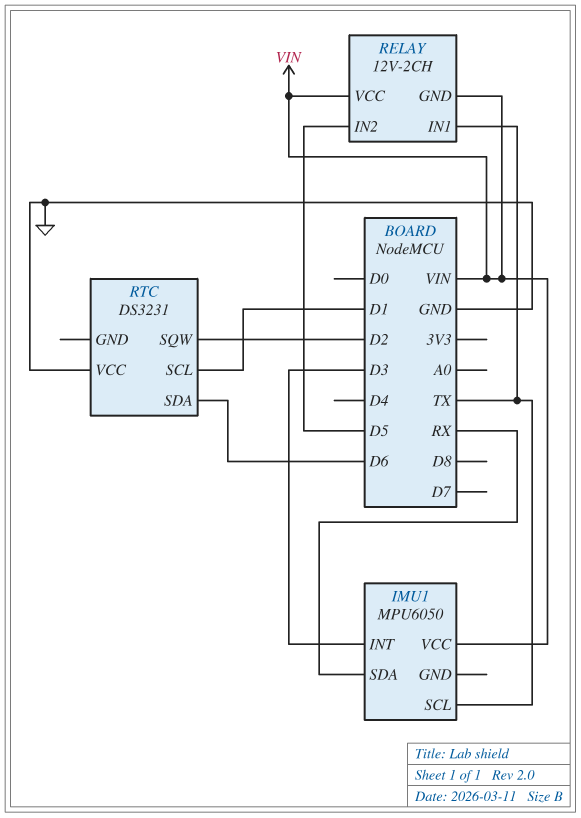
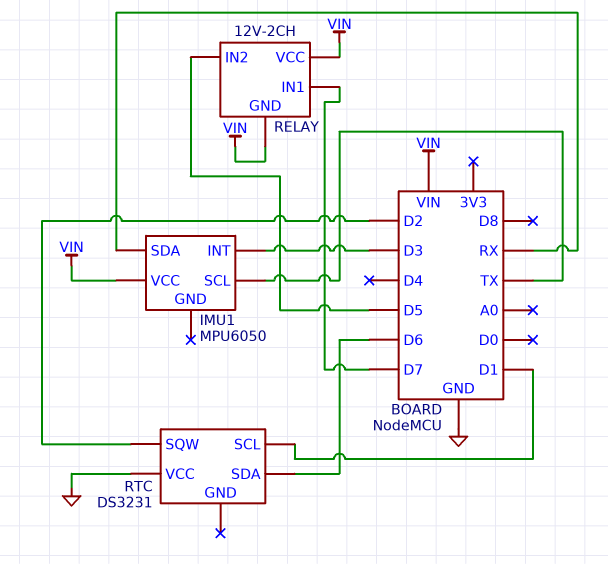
RELAY pin IN1: TX -> D7

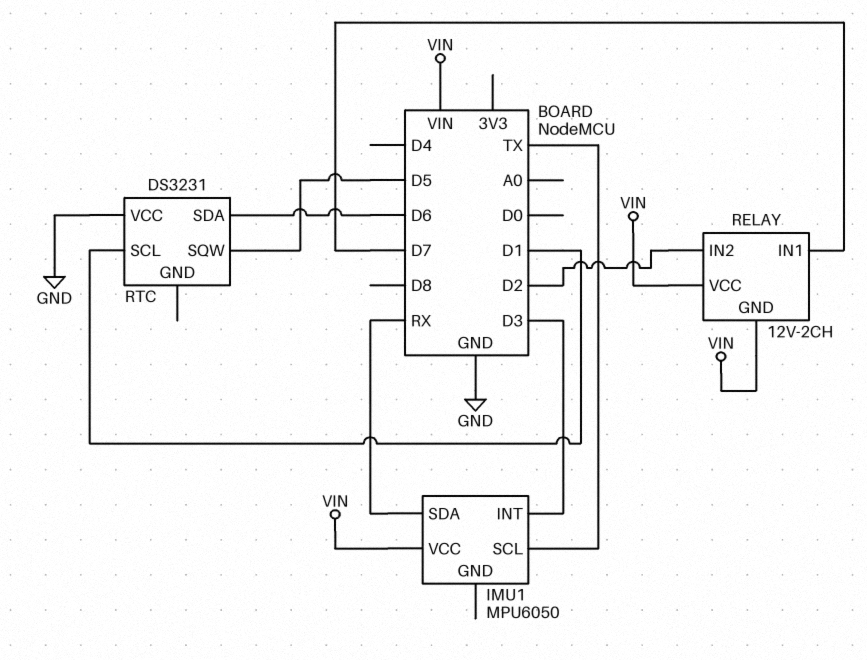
RELAY pin IN2: D5 -> D2
RTC pin SQW: D2 -> D5

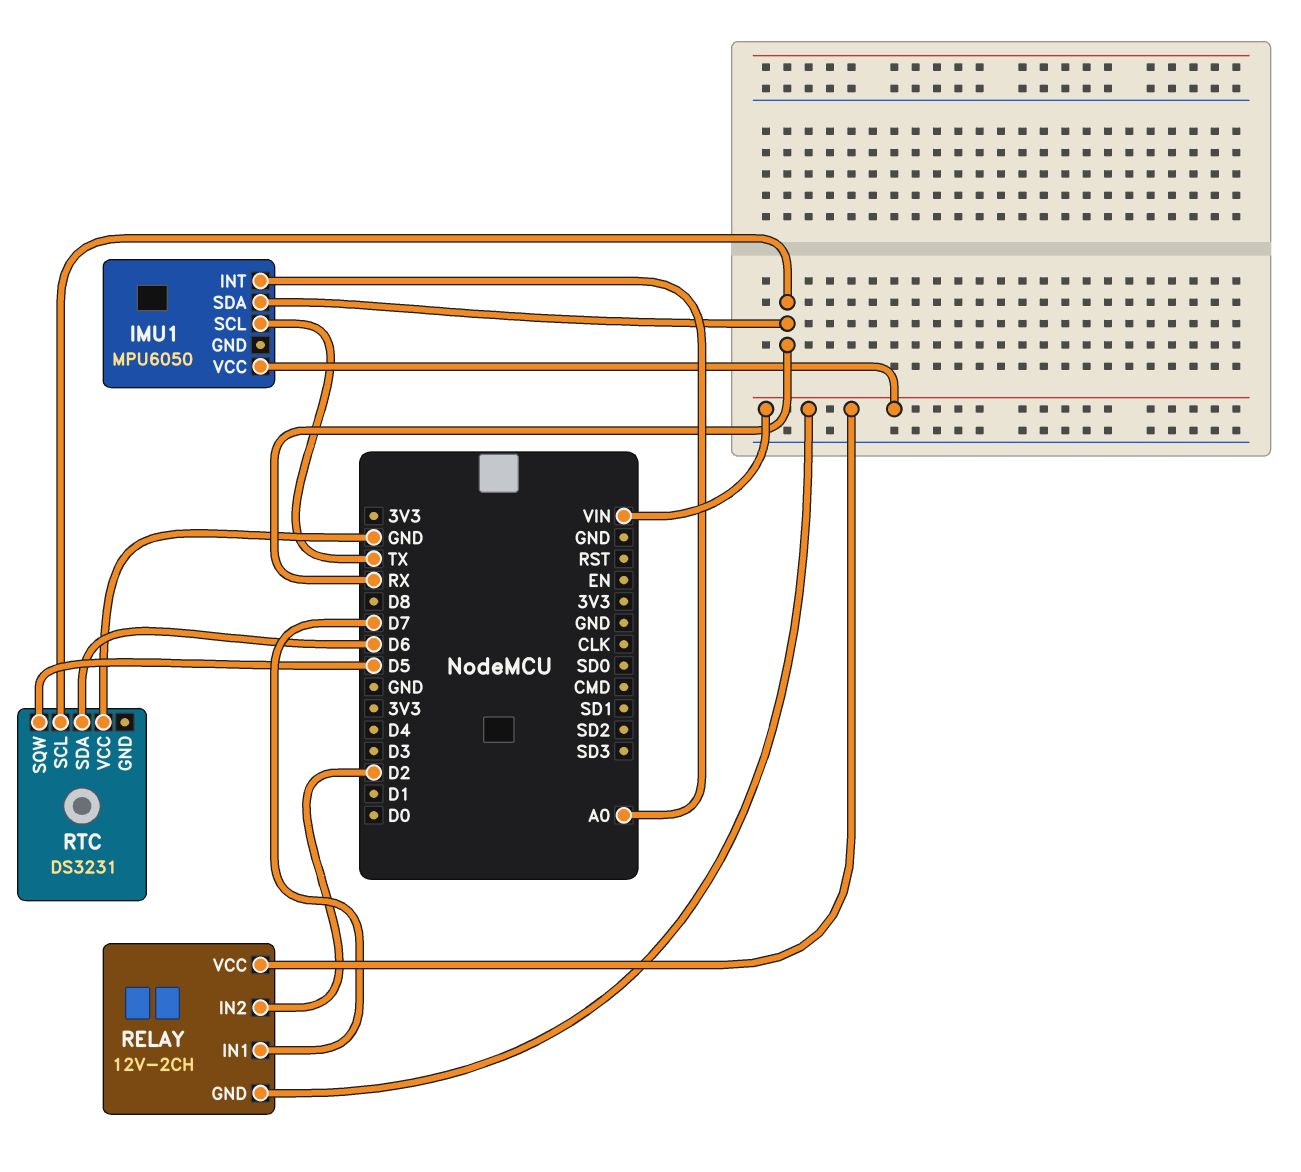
IMU1 pin INT: D3 -> A0
RTC pin SCL: D1 -> RX

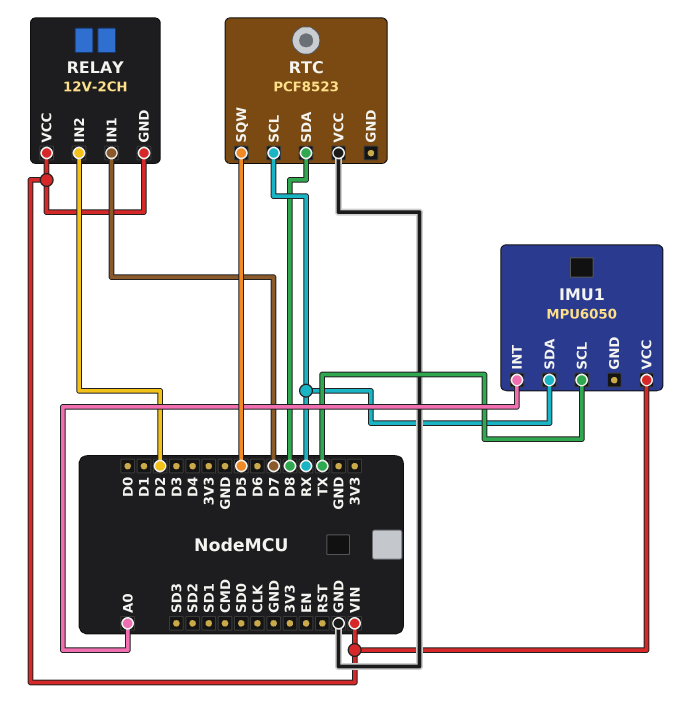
RTC: DS3231 -> PCF8523
RTC pin SDA: D6 -> D8

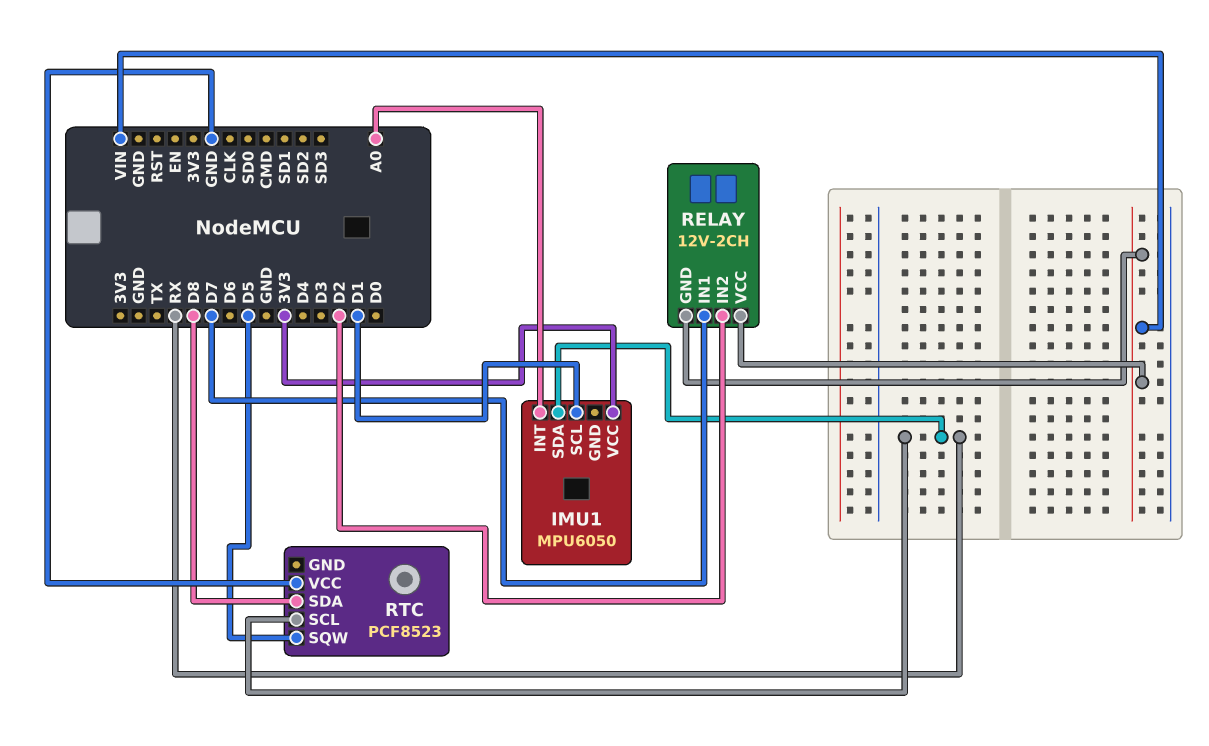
IMU1 pin SCL: TX -> D1
IMU1 pin VCC: VIN -> 3V3

